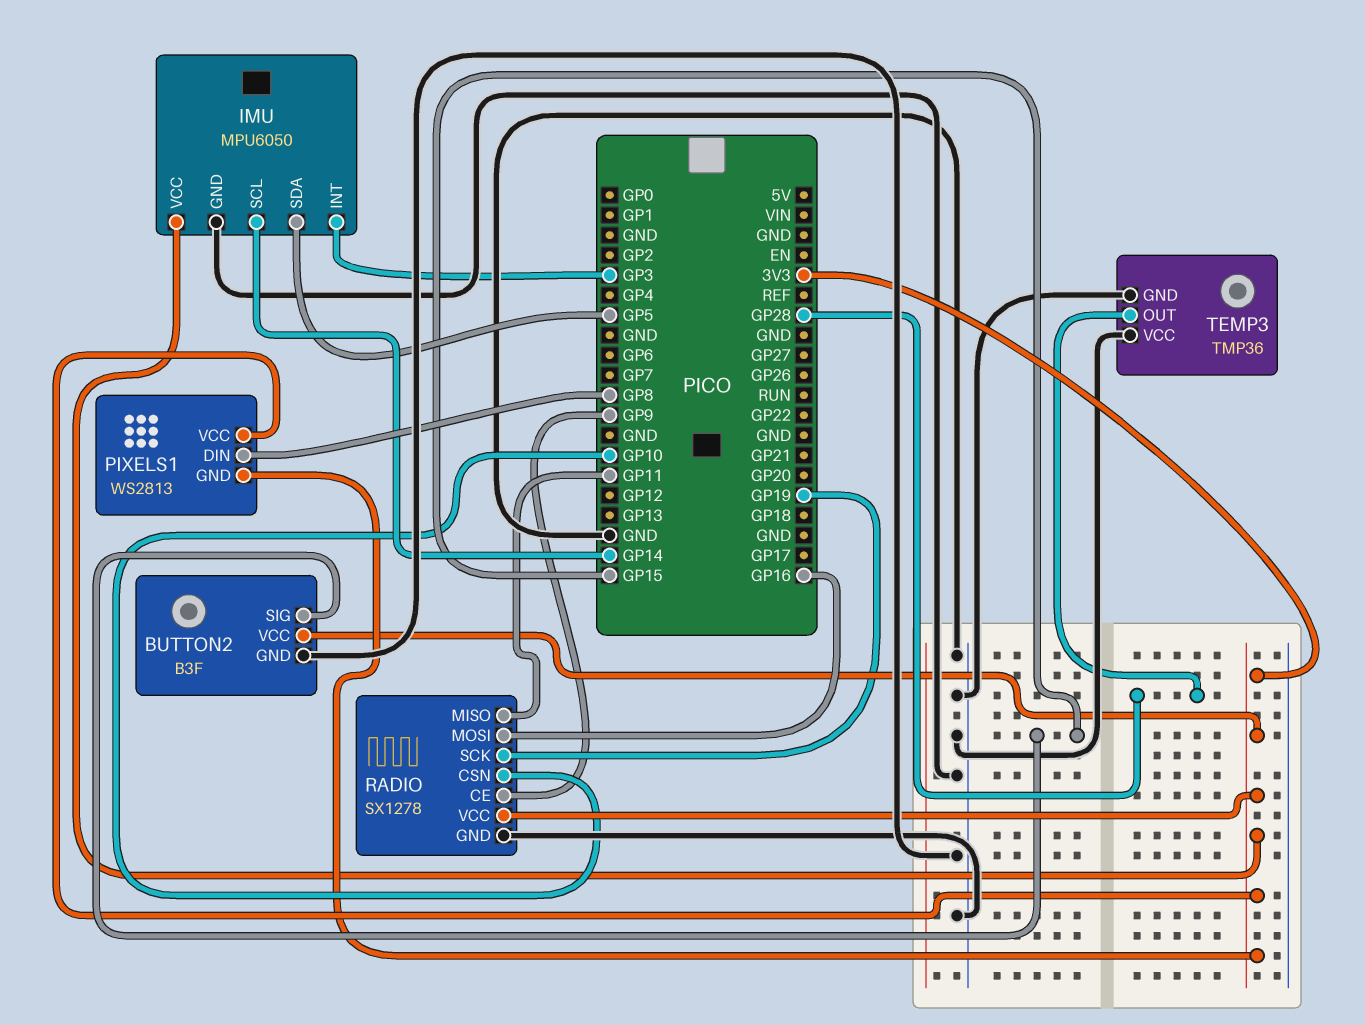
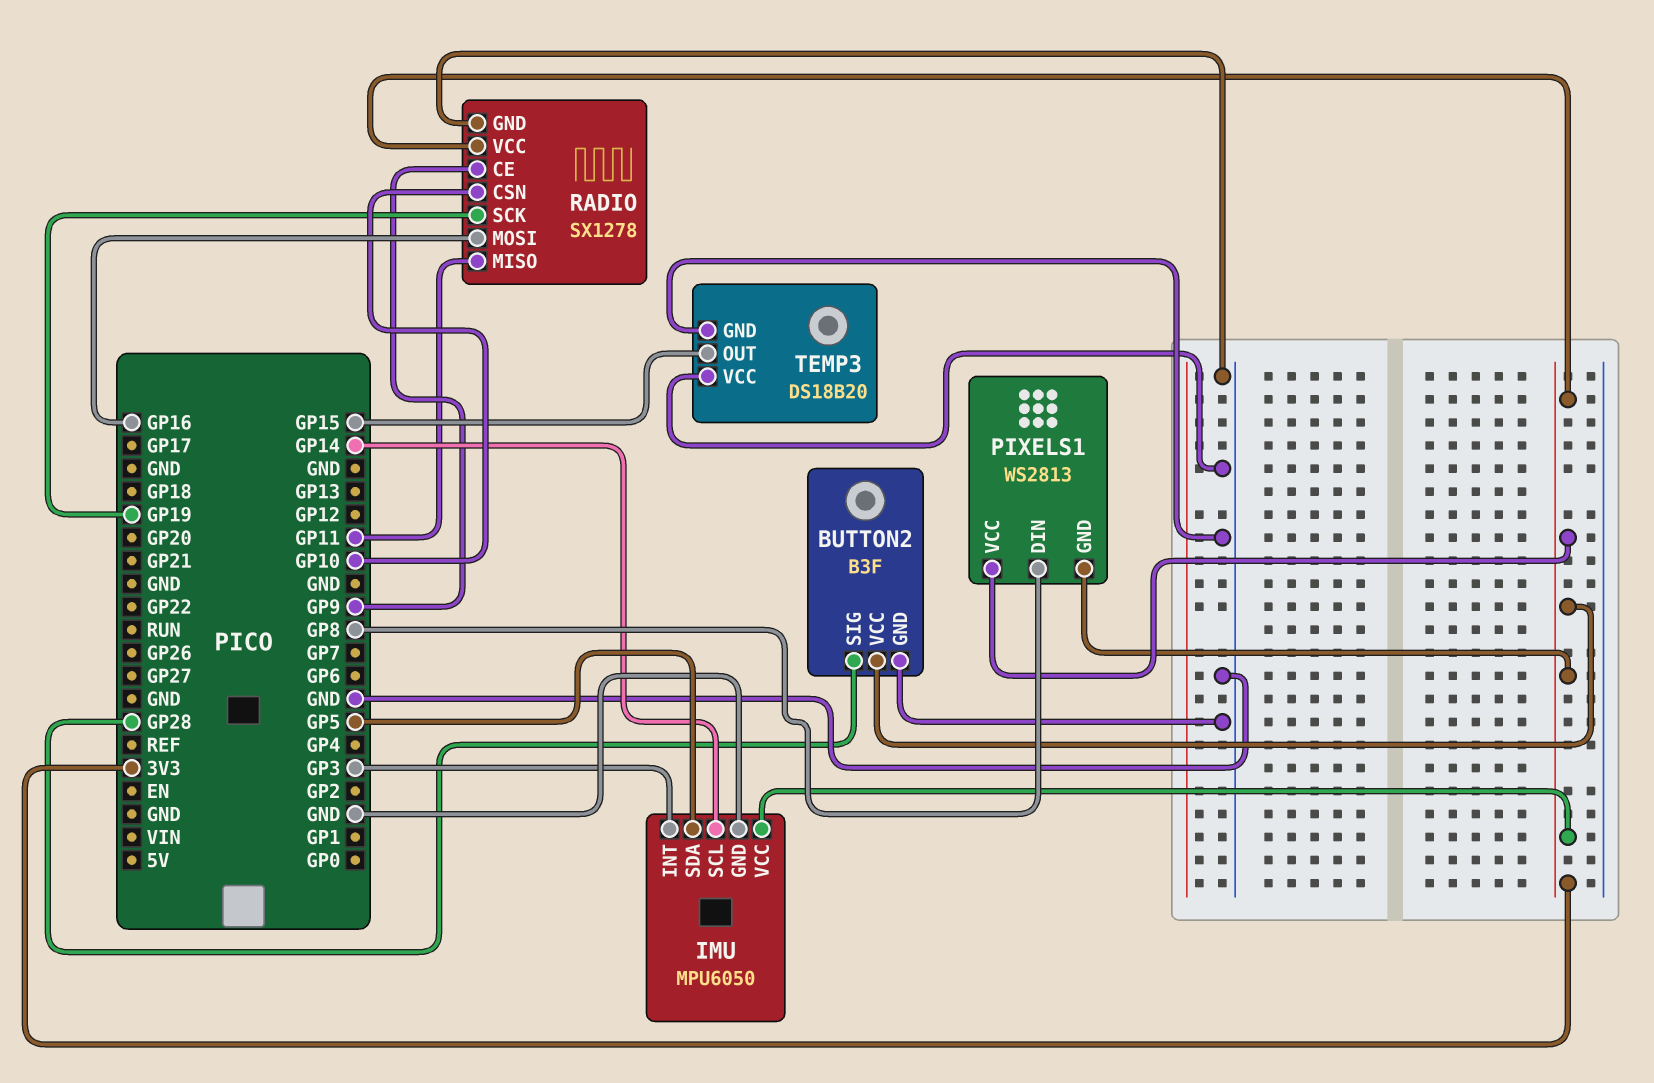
BUTTON2 pin SIG: GP15 -> GP28
TEMP3: TMP36 -> DS18B20
TEMP3 pin OUT: GP28 -> GP15

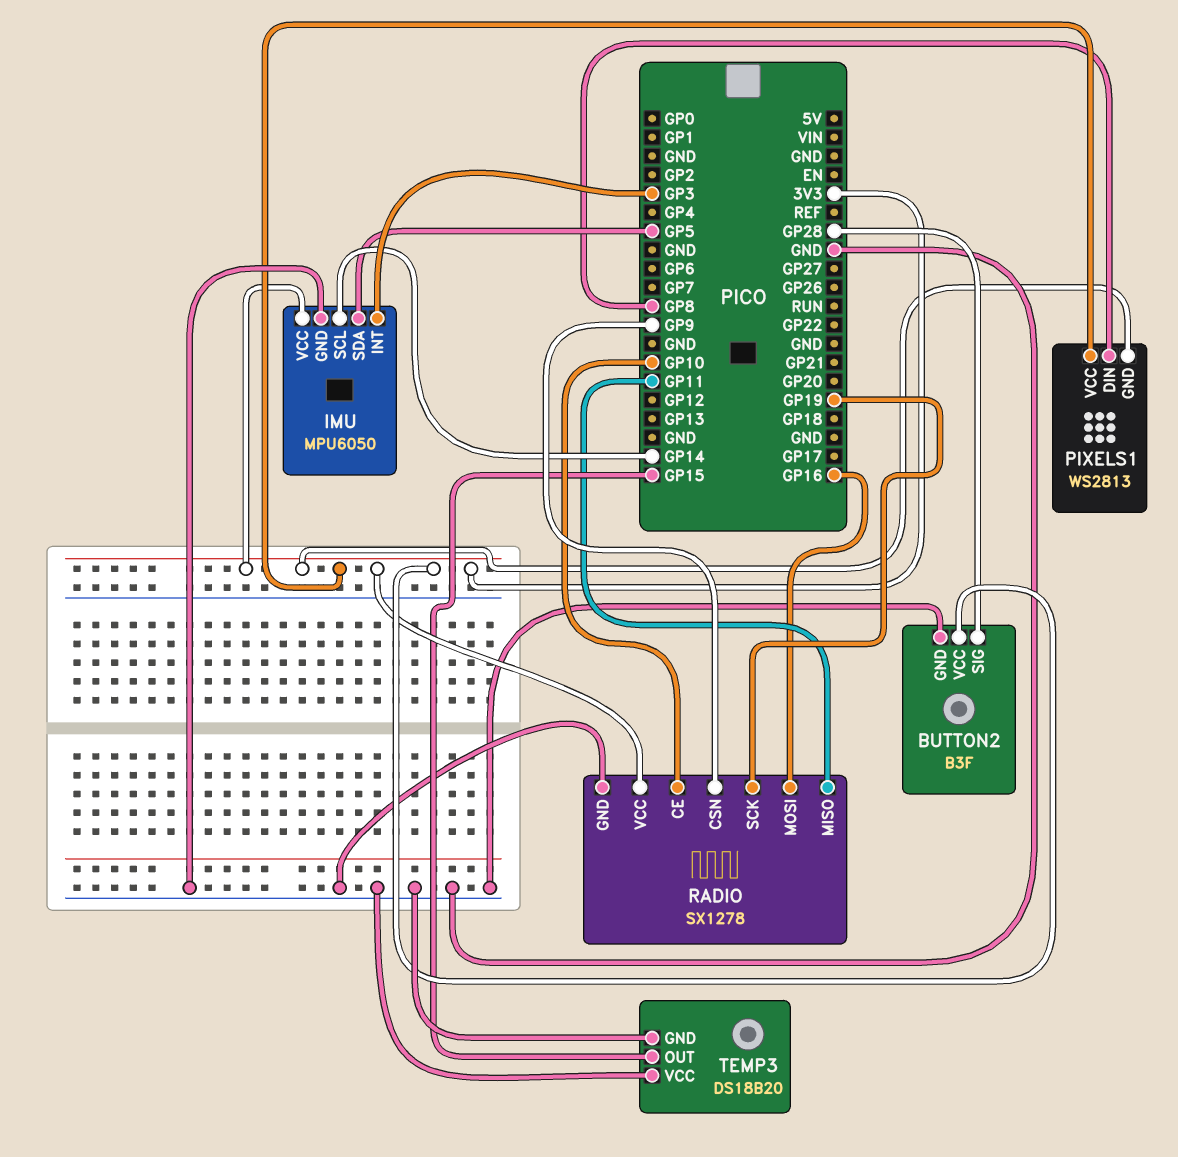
RADIO pin CE: GP9 -> GP10
RADIO pin CSN: GP10 -> GP9

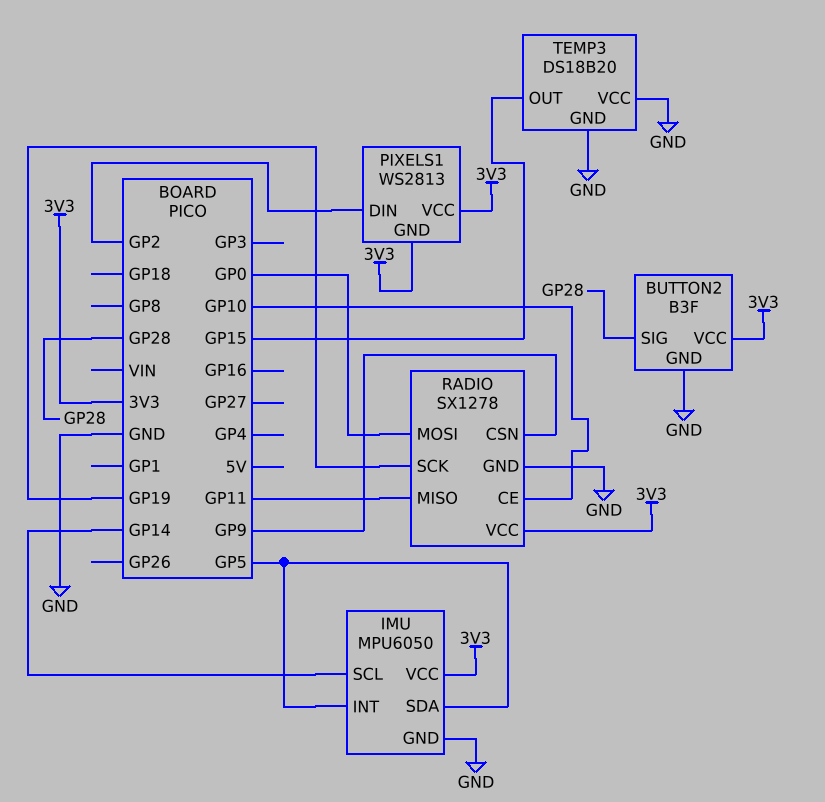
IMU pin INT: GP3 -> GP5
PIXELS1 pin DIN: GP8 -> GP2
RADIO pin MOSI: GP16 -> GP0

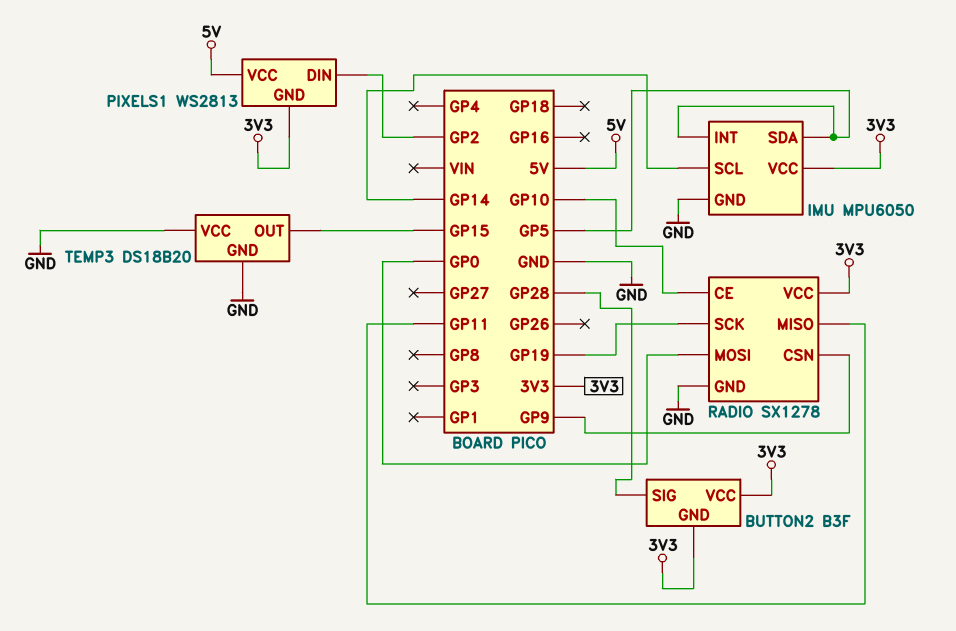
BUTTON2 pin GND: GND -> 3V3
PIXELS1 pin VCC: 3V3 -> 5V

